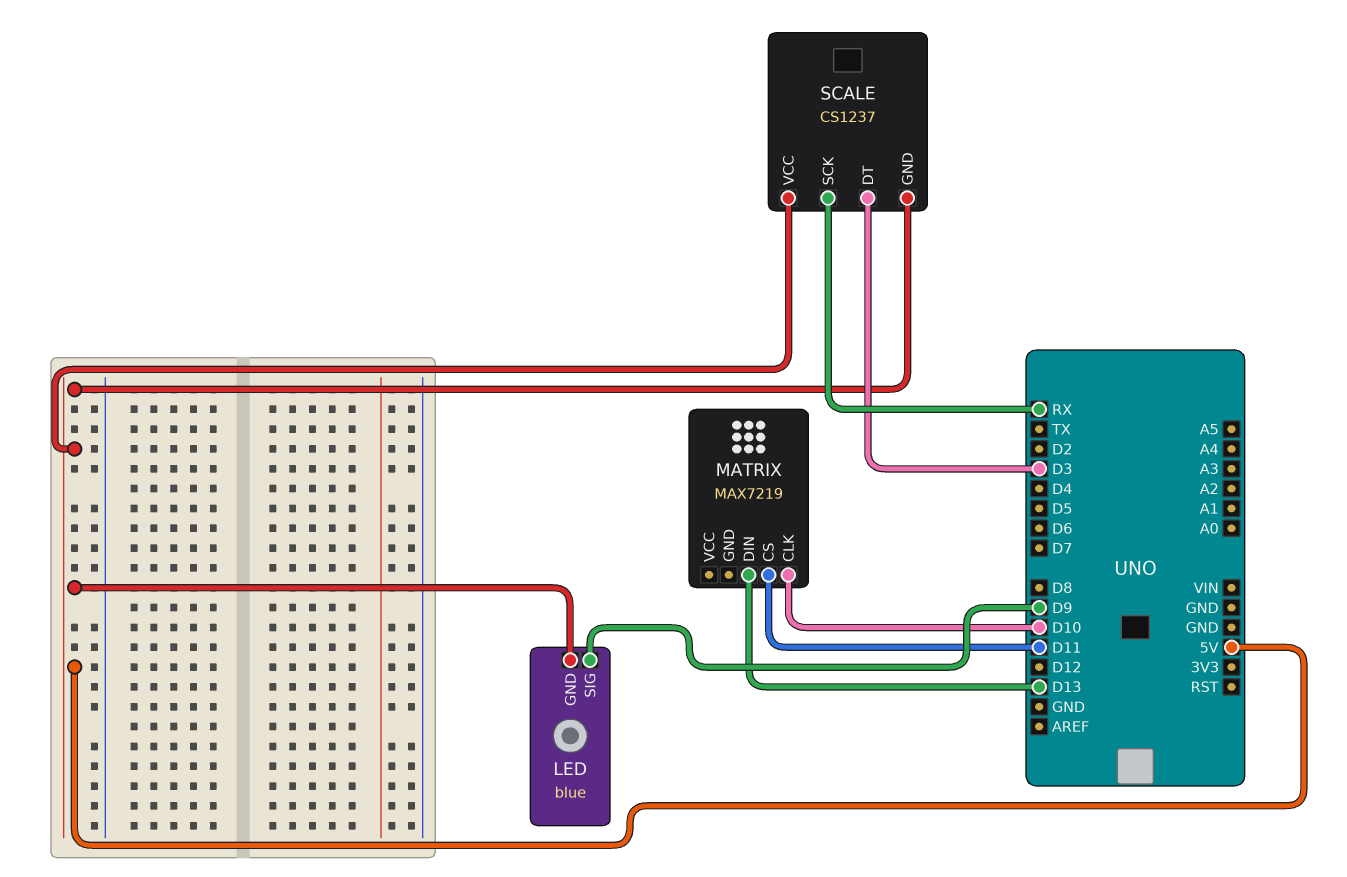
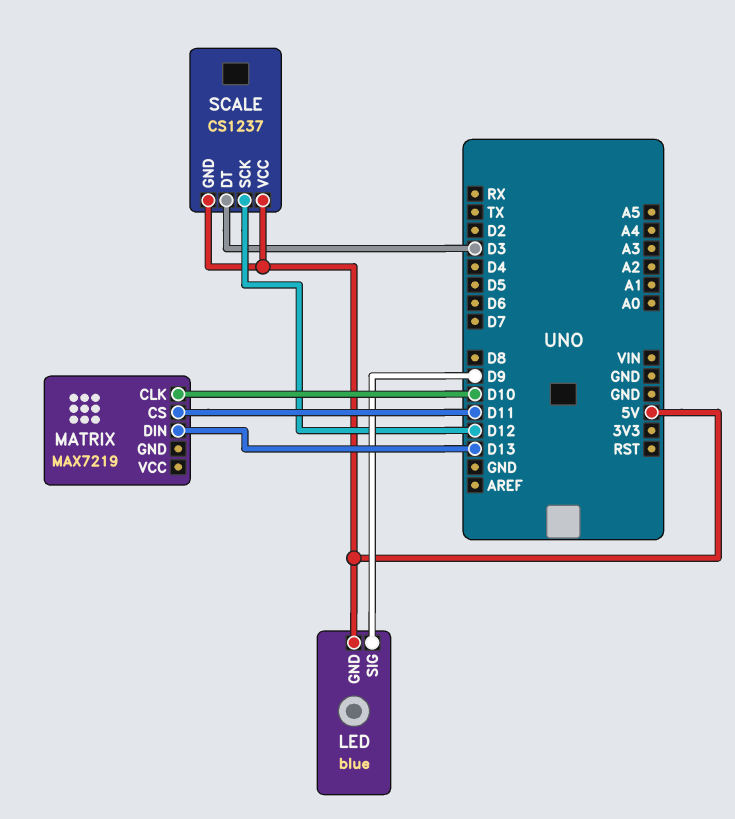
SCALE pin SCK: RX -> D12

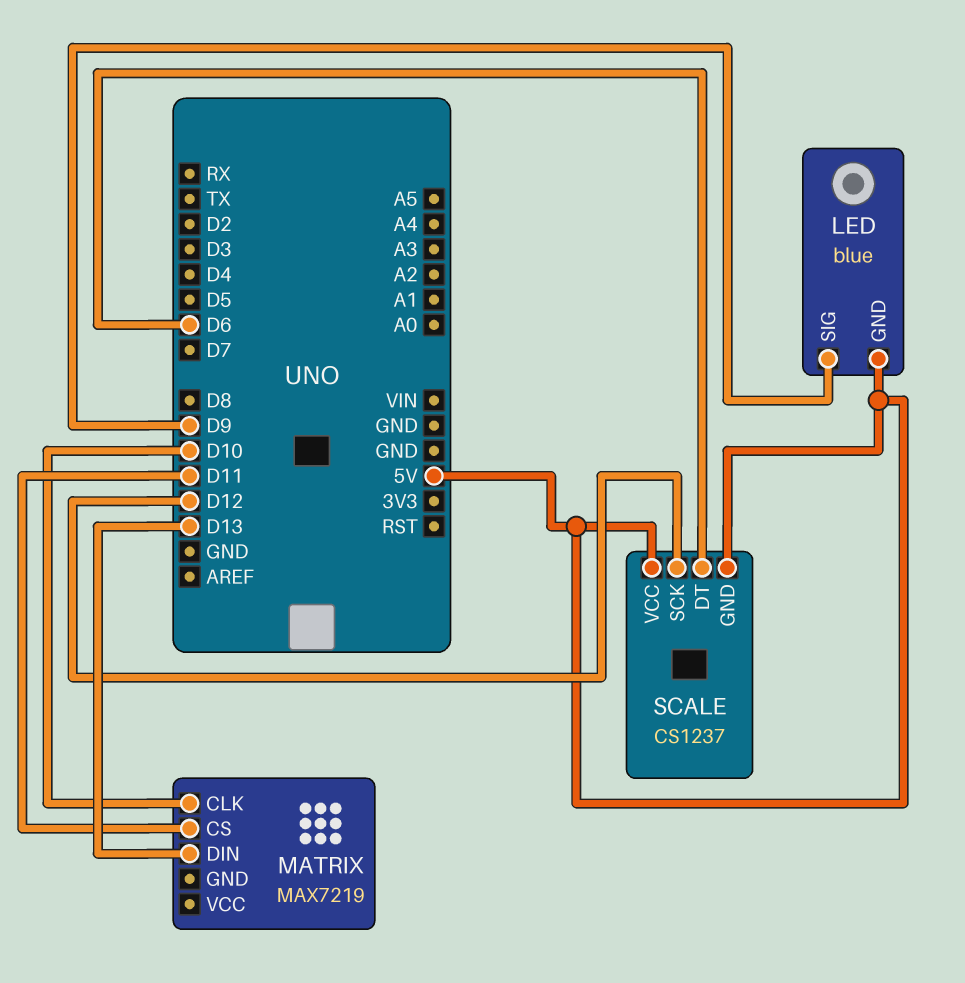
SCALE pin DT: D3 -> D6

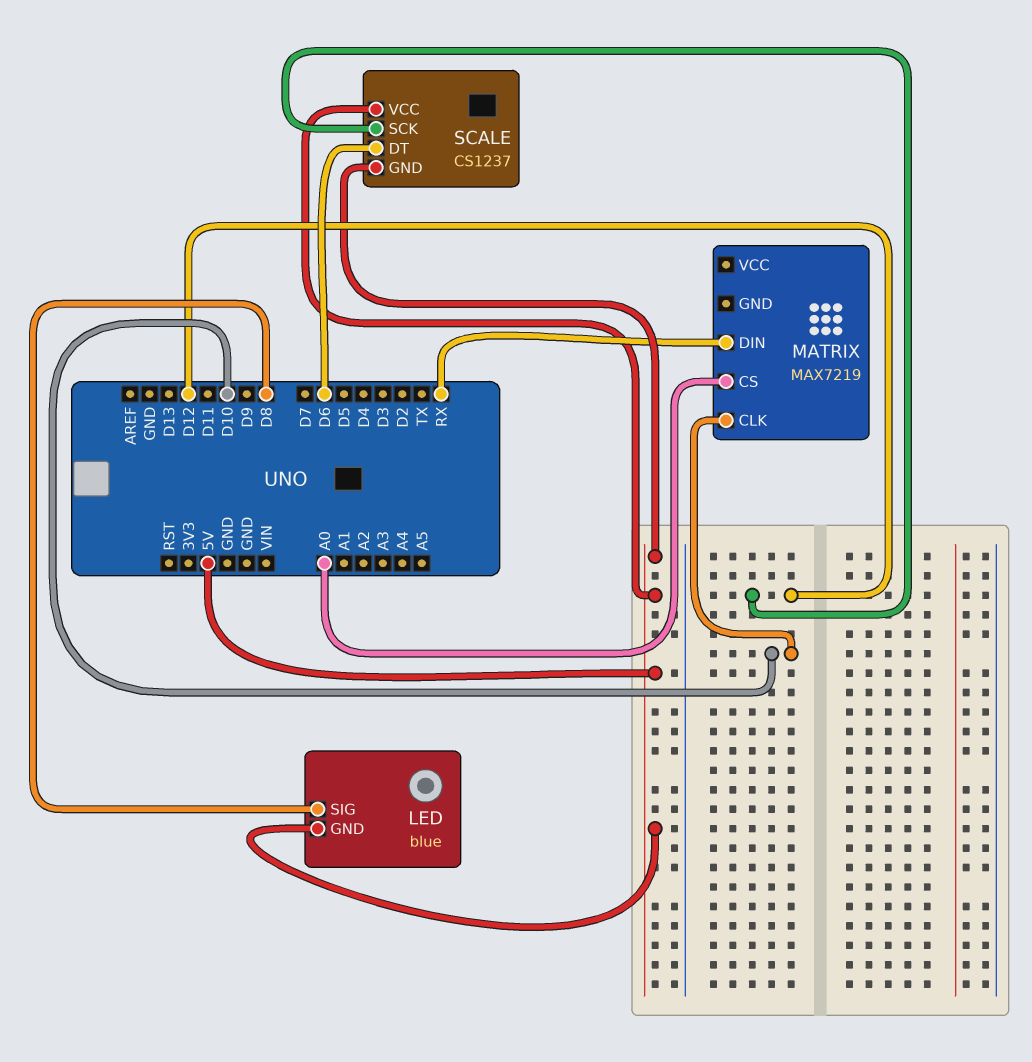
LED pin SIG: D9 -> D8
MATRIX pin CS: D11 -> A0
MATRIX pin DIN: D13 -> RX

